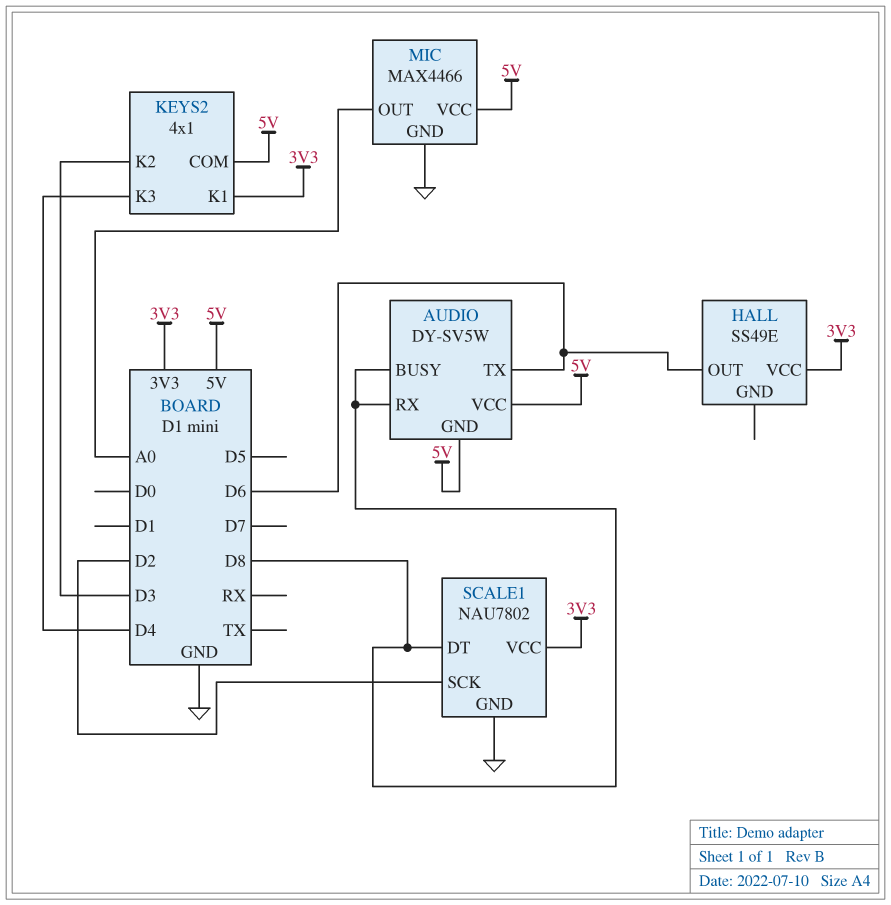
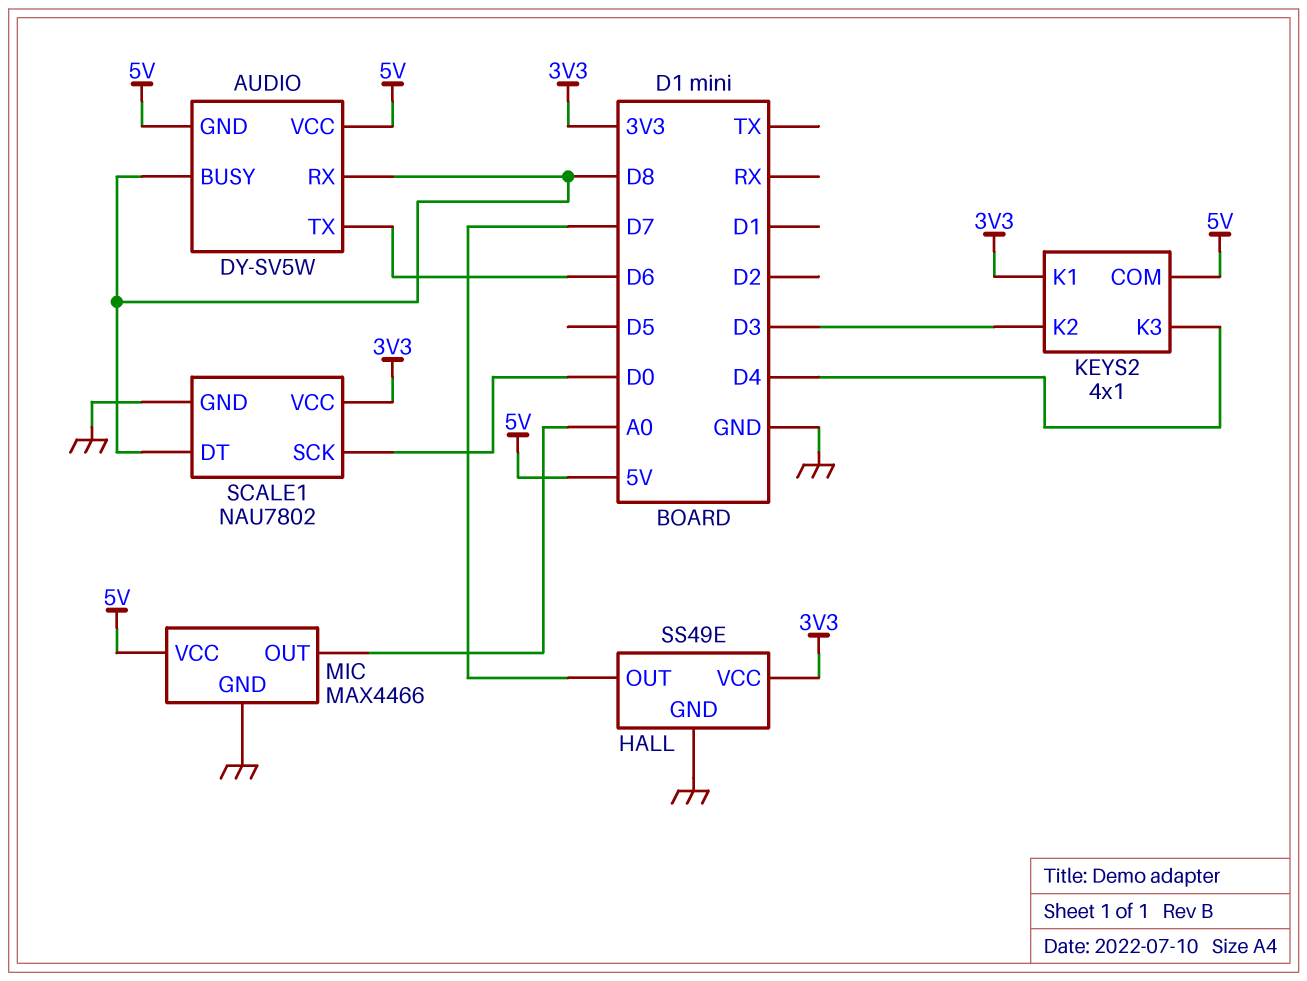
HALL pin GND: none -> GND
HALL pin OUT: D6 -> D7
SCALE1 pin SCK: D2 -> D0

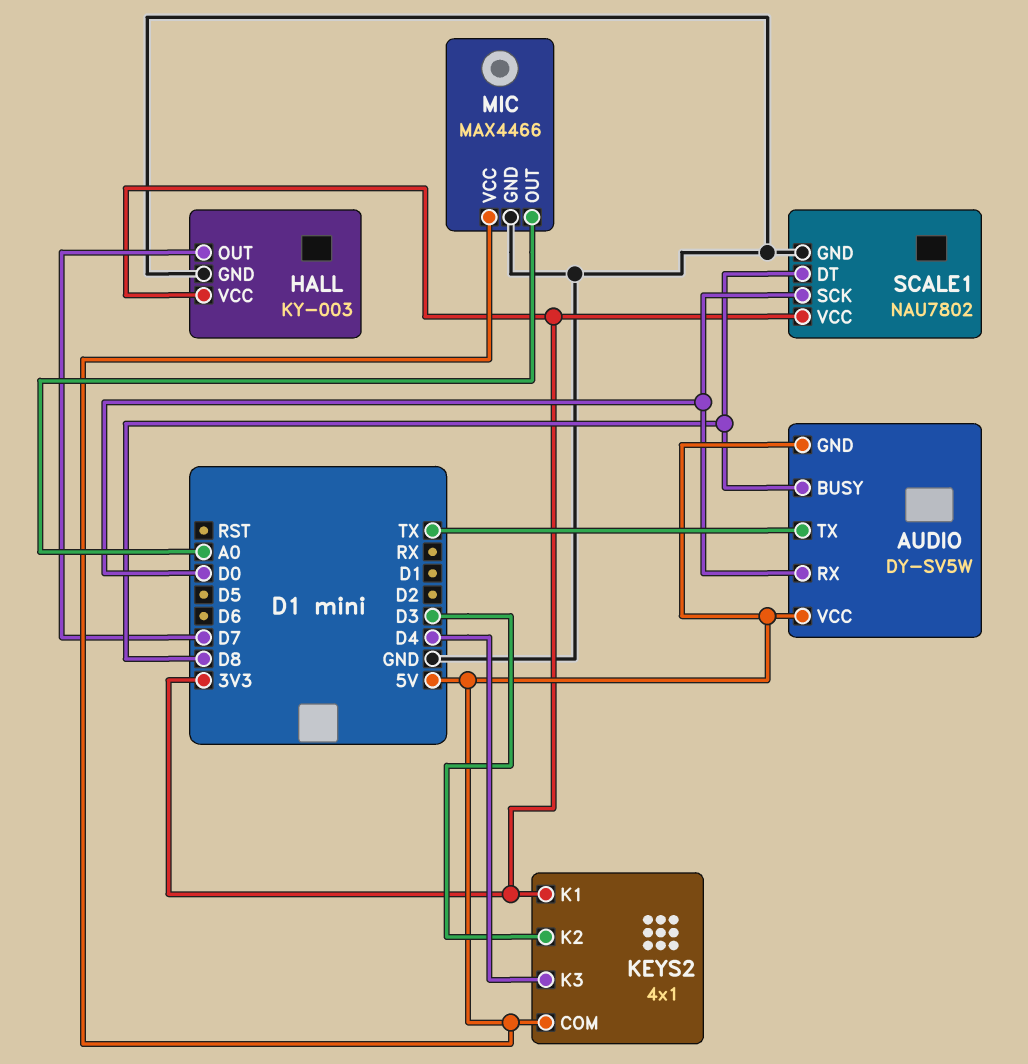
AUDIO pin RX: D8 -> D0
AUDIO pin TX: D6 -> TX
HALL: SS49E -> KY-003

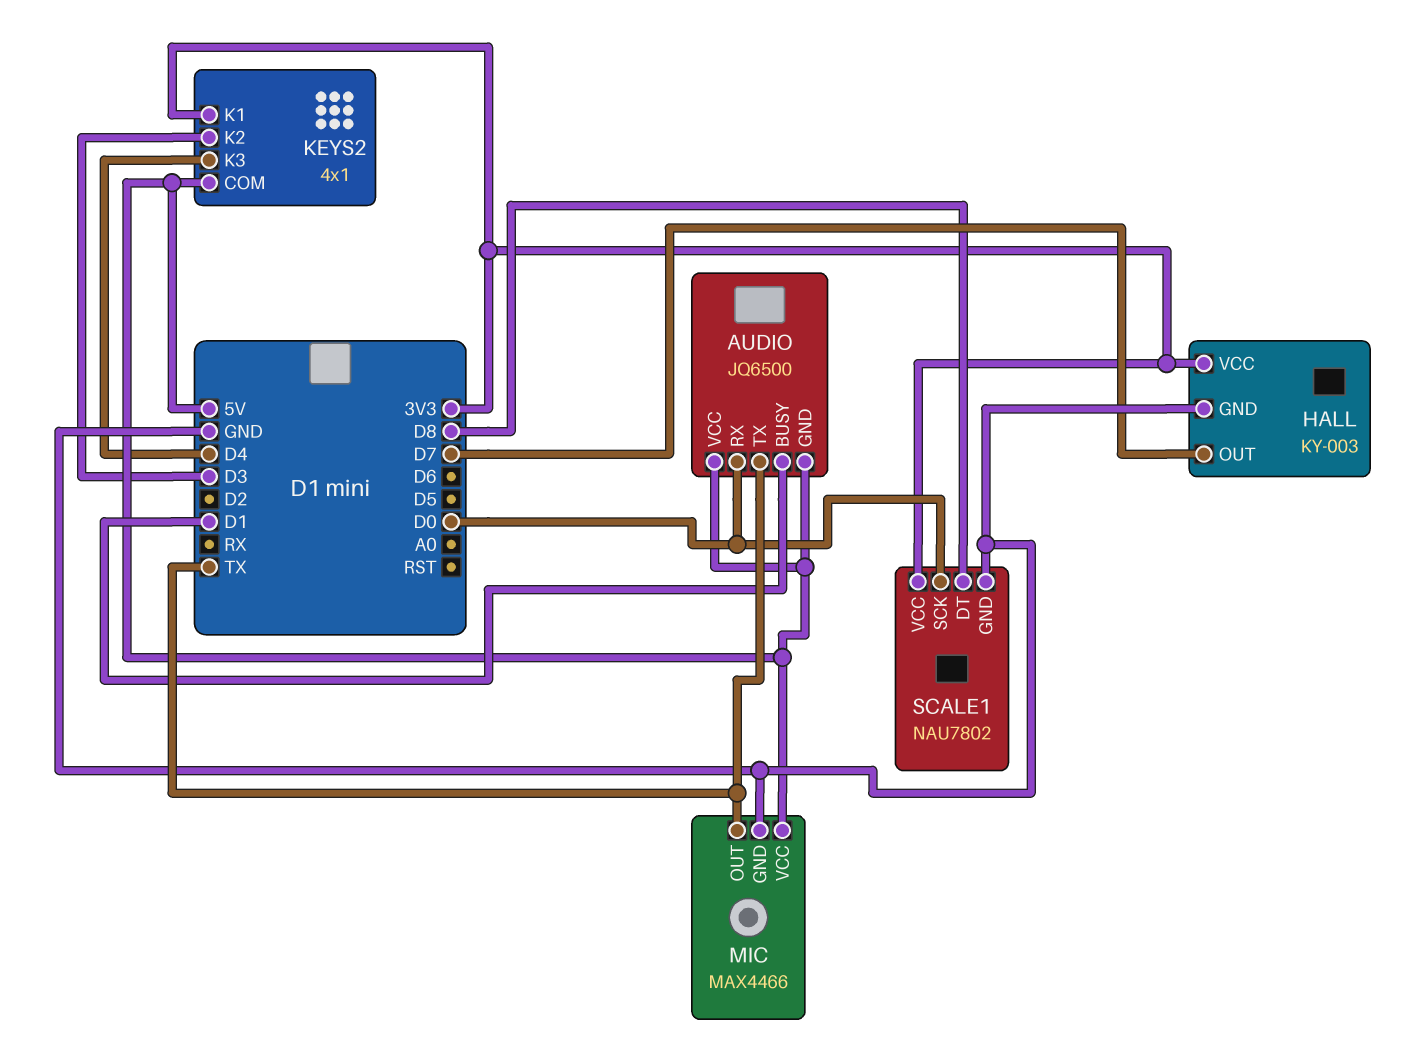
AUDIO: DY-SV5W -> JQ6500
AUDIO pin BUSY: D8 -> D1
MIC pin OUT: A0 -> TX

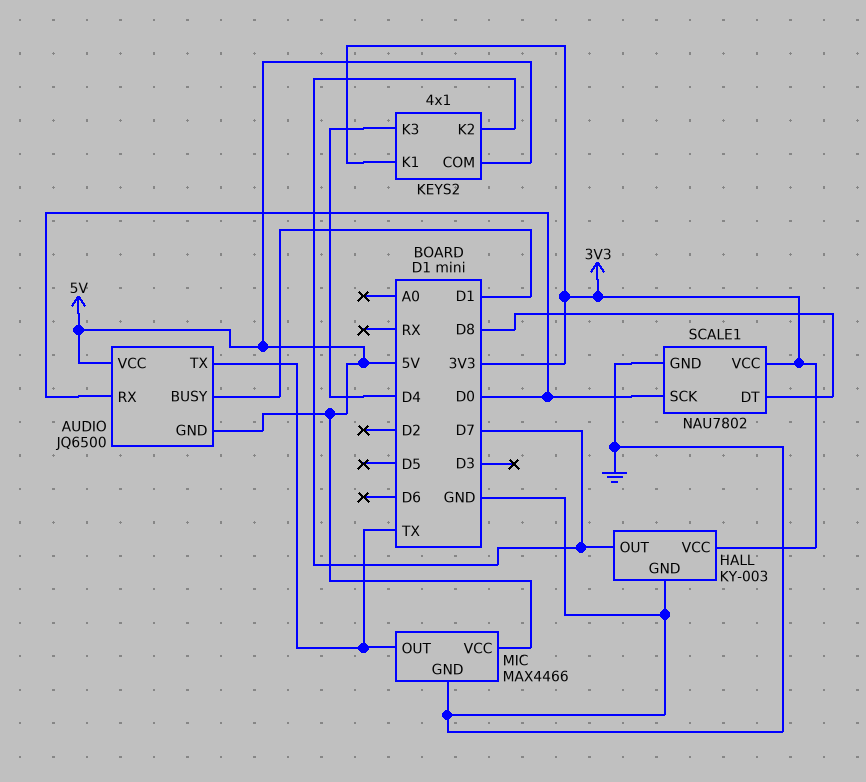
KEYS2 pin K2: D3 -> D7

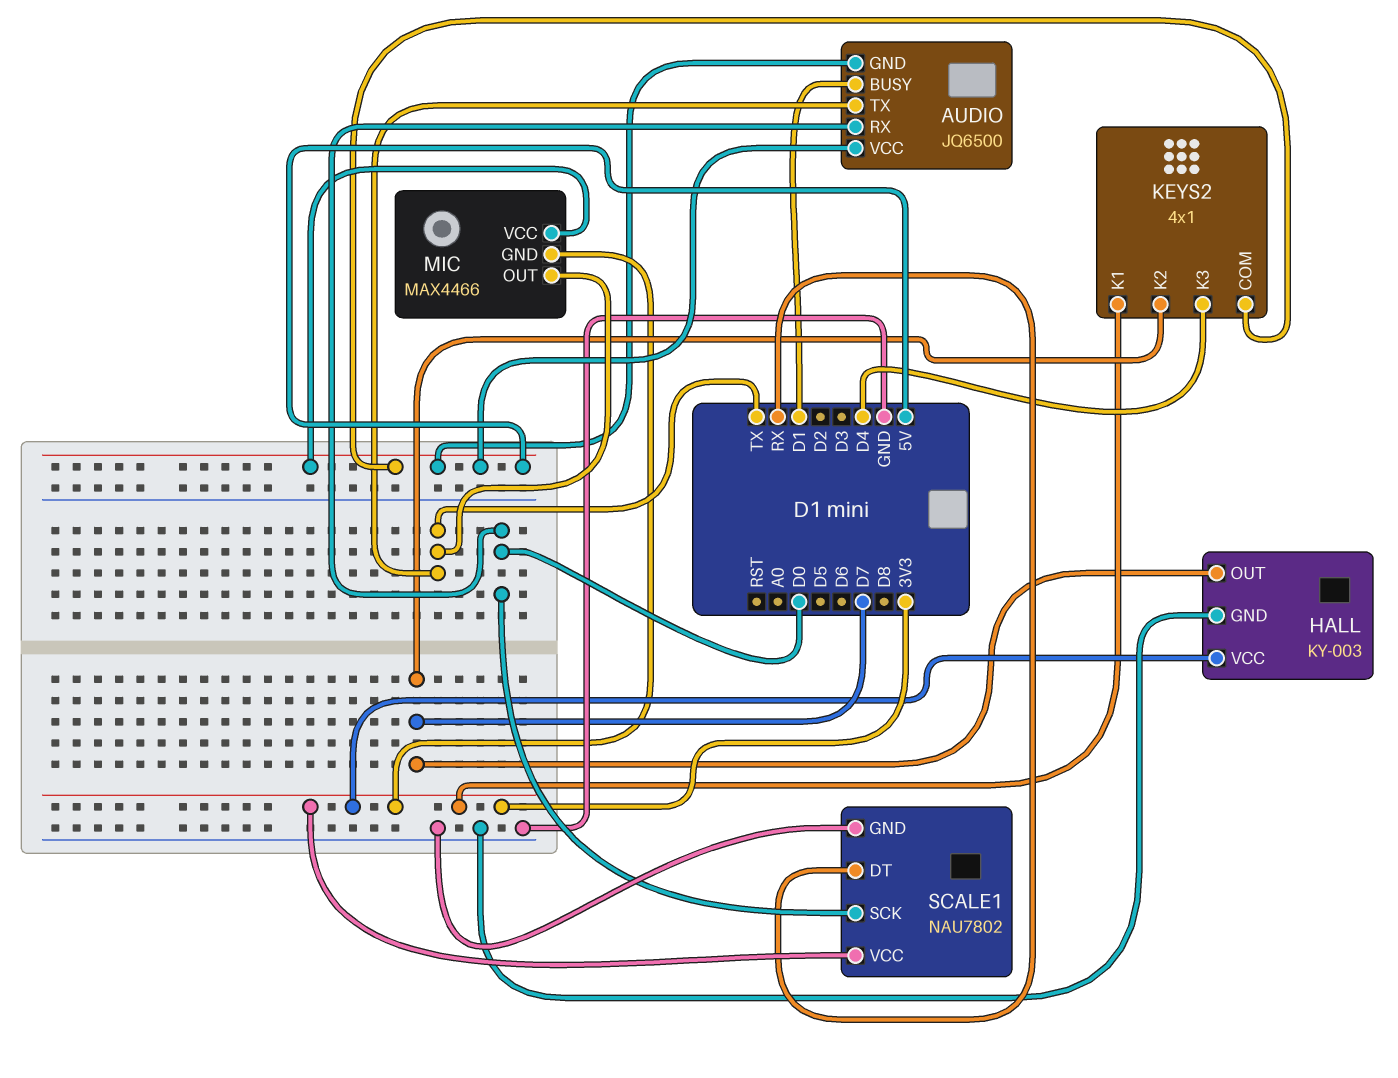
MIC pin GND: GND -> 3V3
SCALE1 pin DT: D8 -> RX

